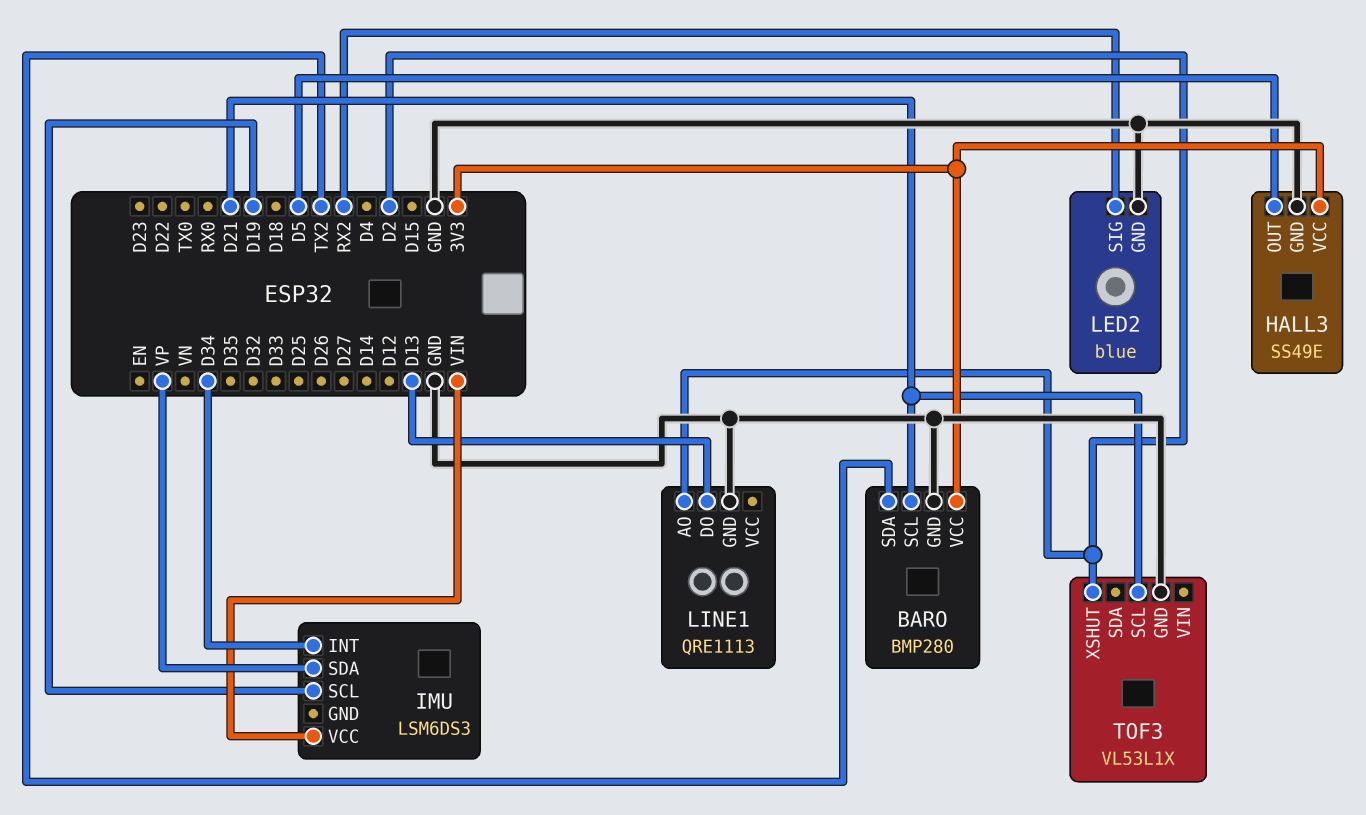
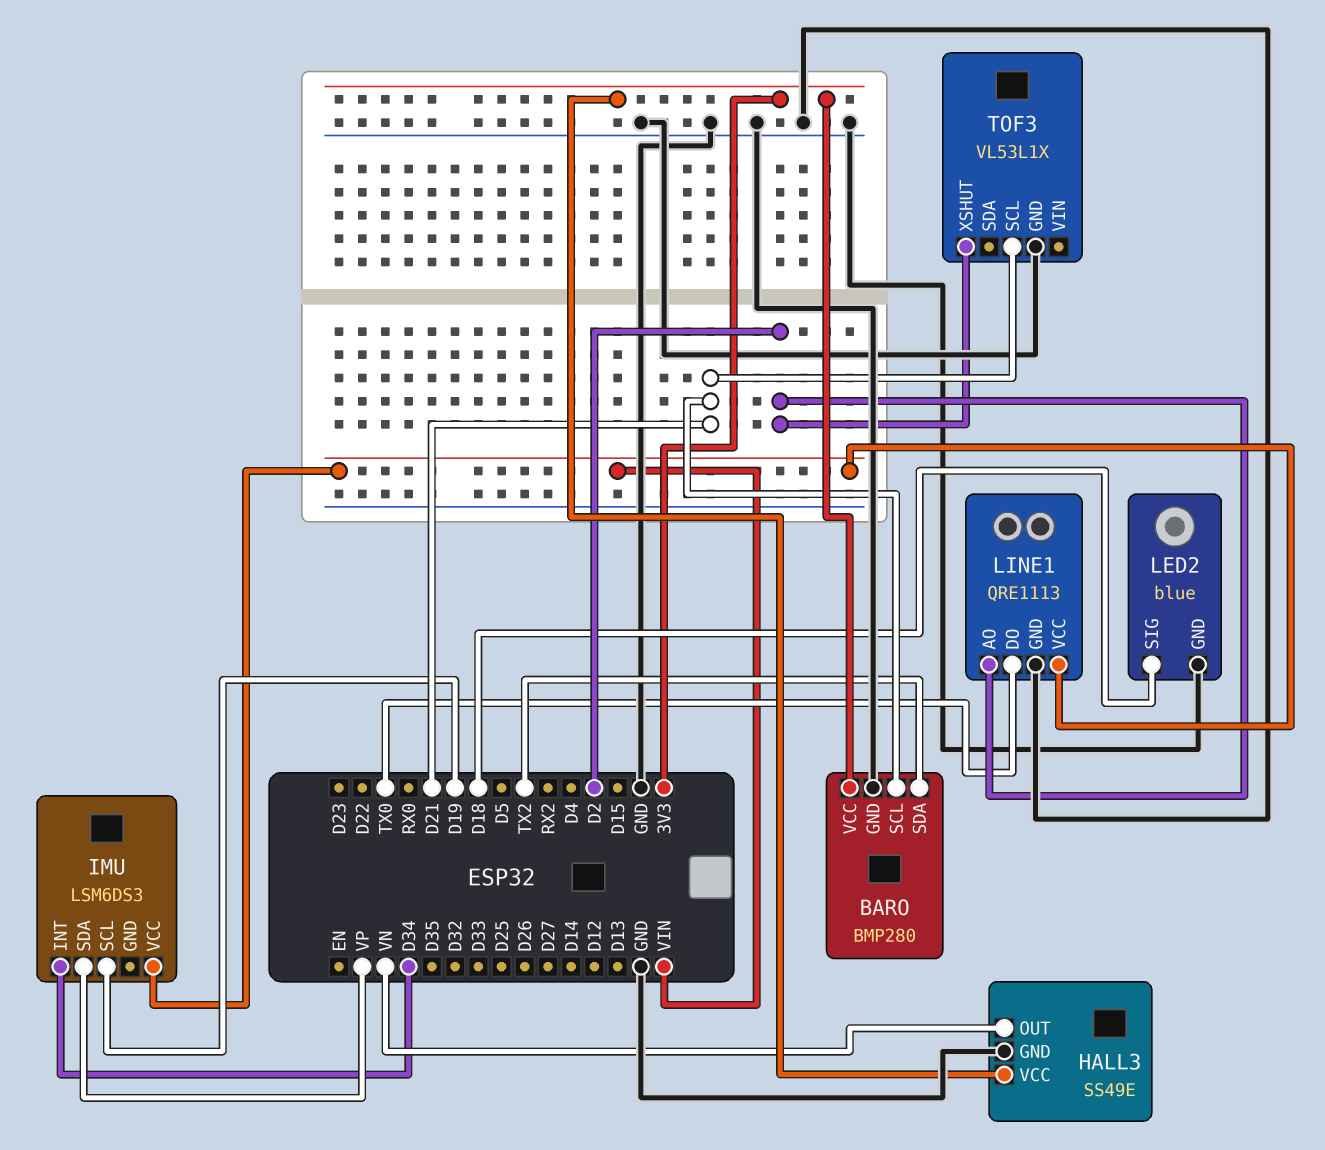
HALL3 pin OUT: D5 -> VN
LED2 pin SIG: RX2 -> D18
LINE1 pin DO: D13 -> TX0
LINE1 pin VCC: none -> VIN

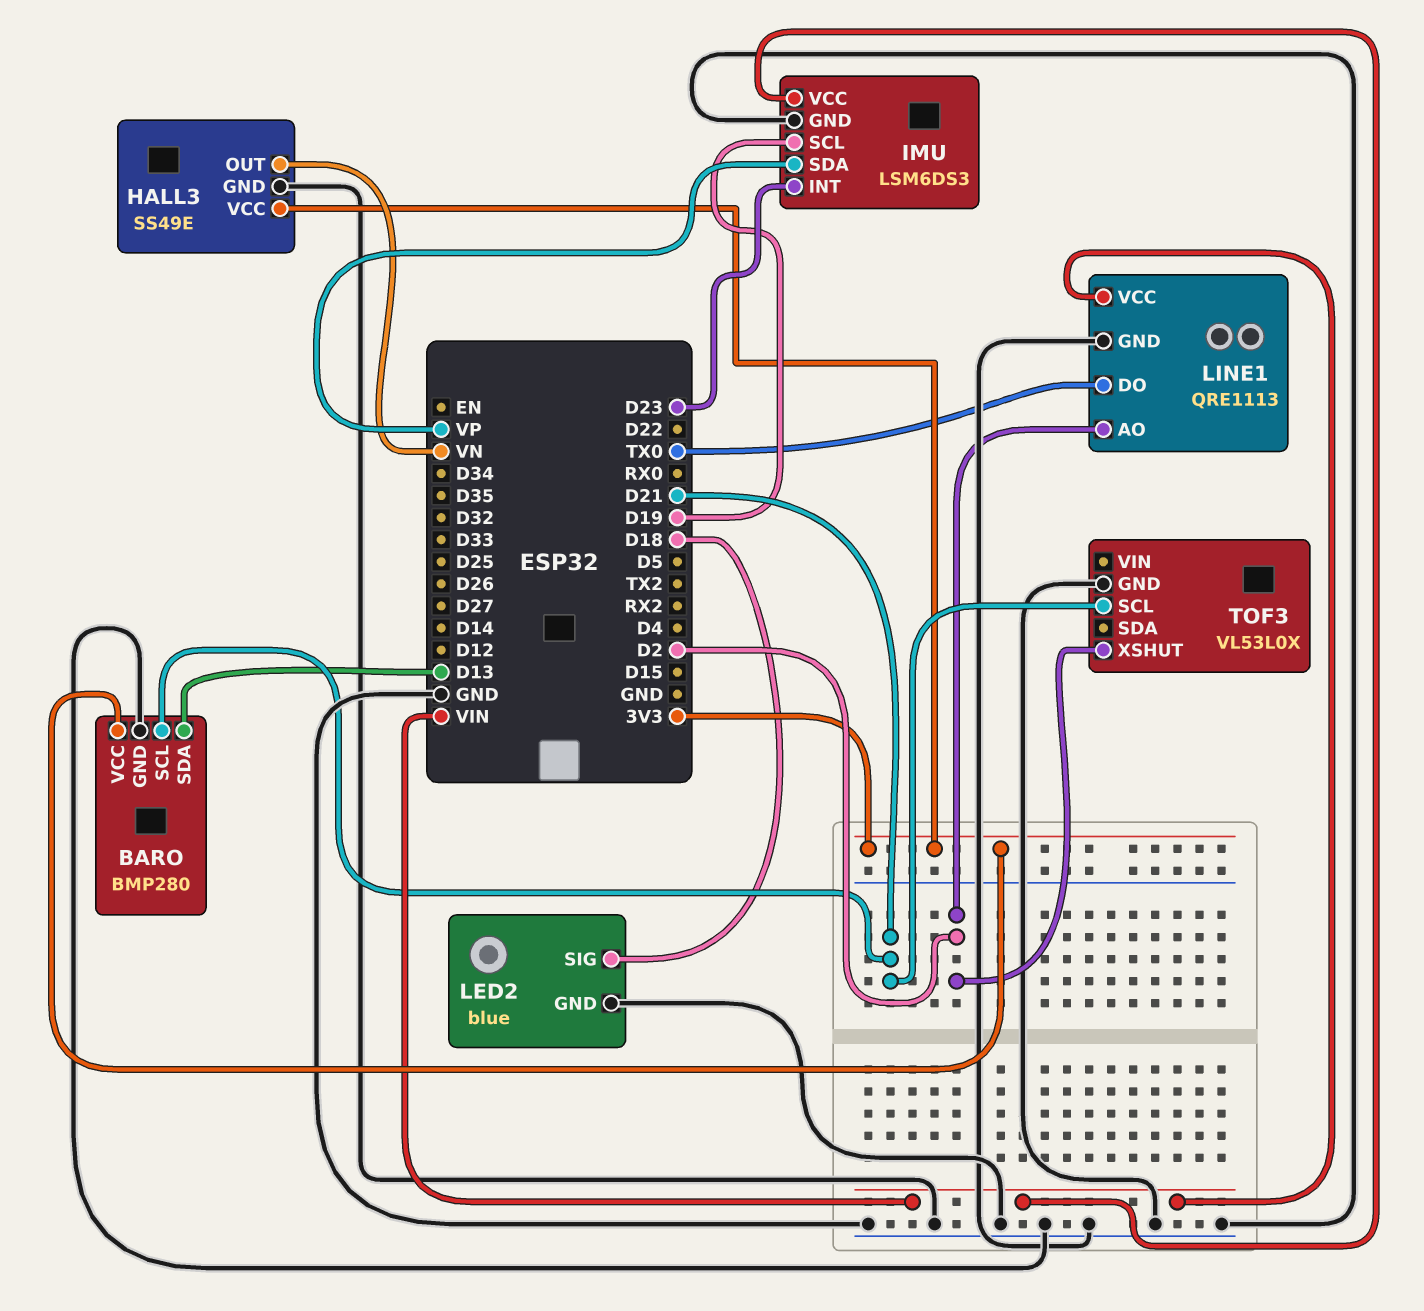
BARO pin SDA: TX2 -> D13
IMU pin GND: none -> GND
IMU pin INT: D34 -> D23
TOF3: VL53L1X -> VL53L0X

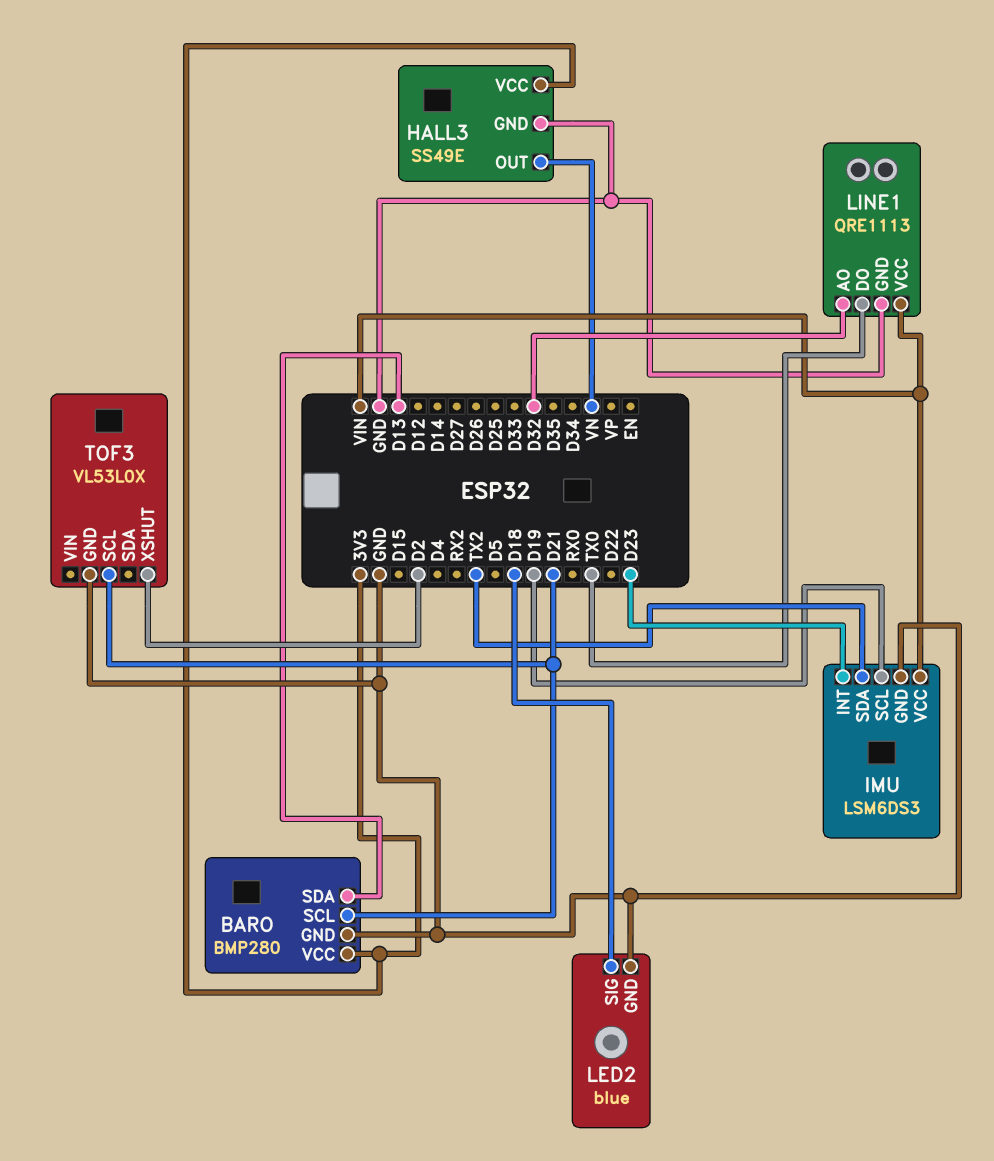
IMU pin SDA: VP -> TX2
LINE1 pin AO: D2 -> D32

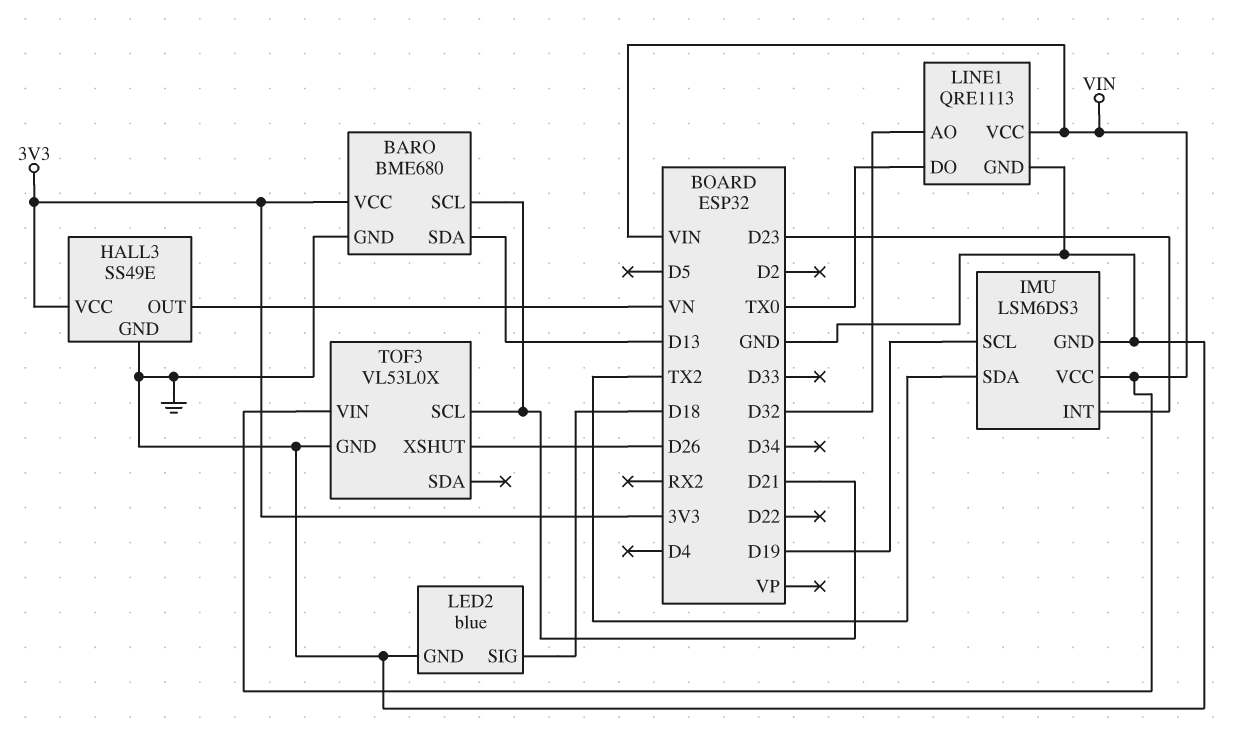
BARO: BMP280 -> BME680
TOF3 pin VIN: none -> VIN
TOF3 pin XSHUT: D2 -> D26

